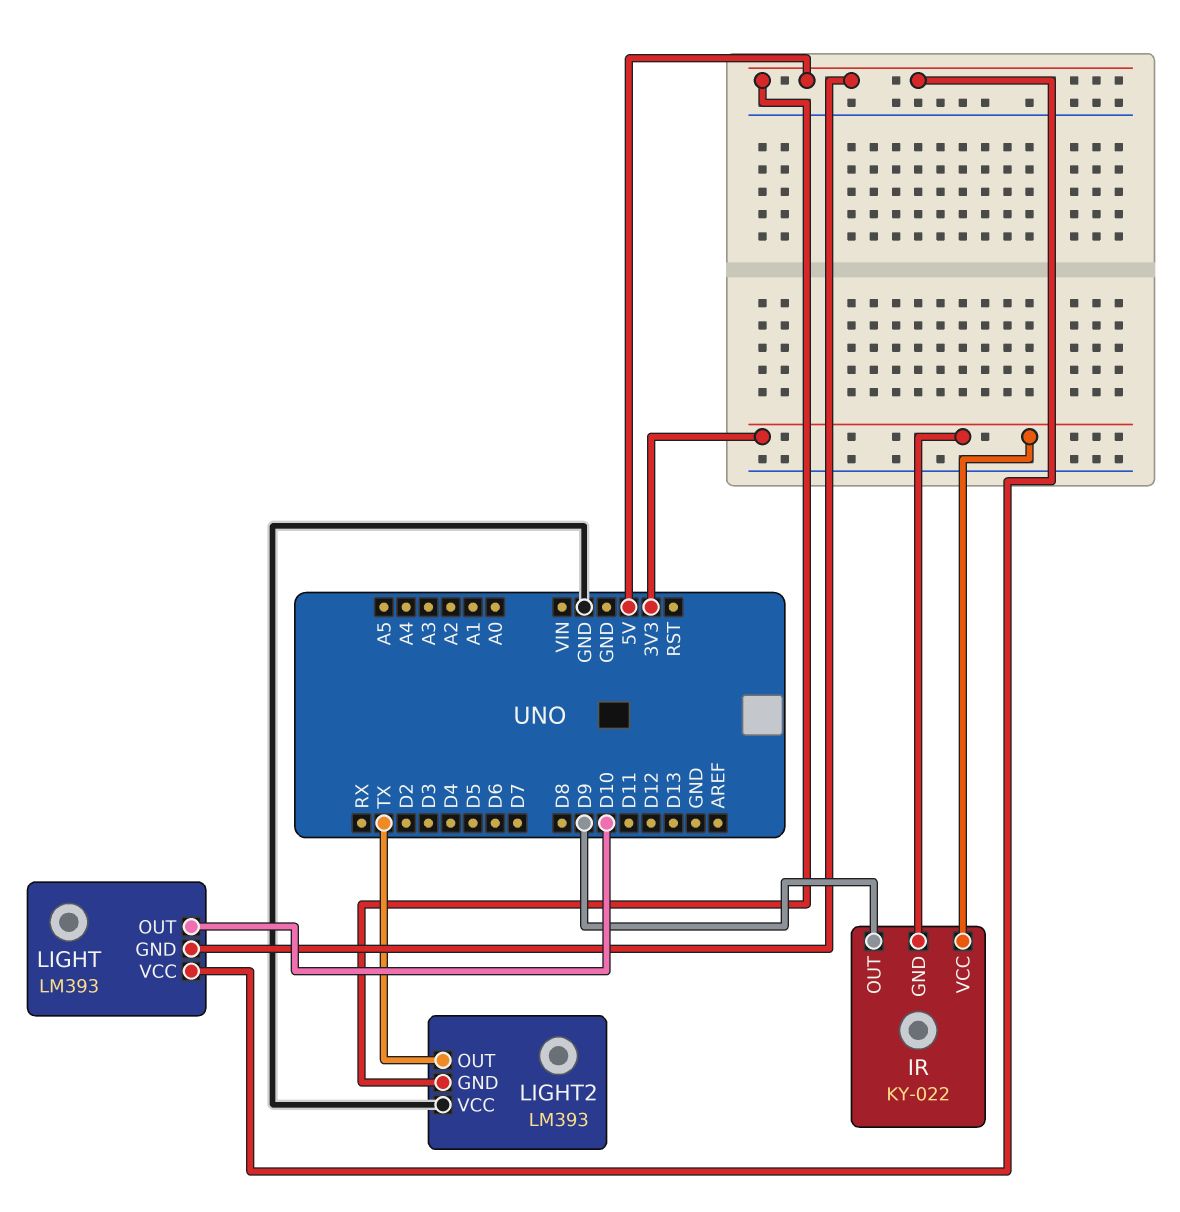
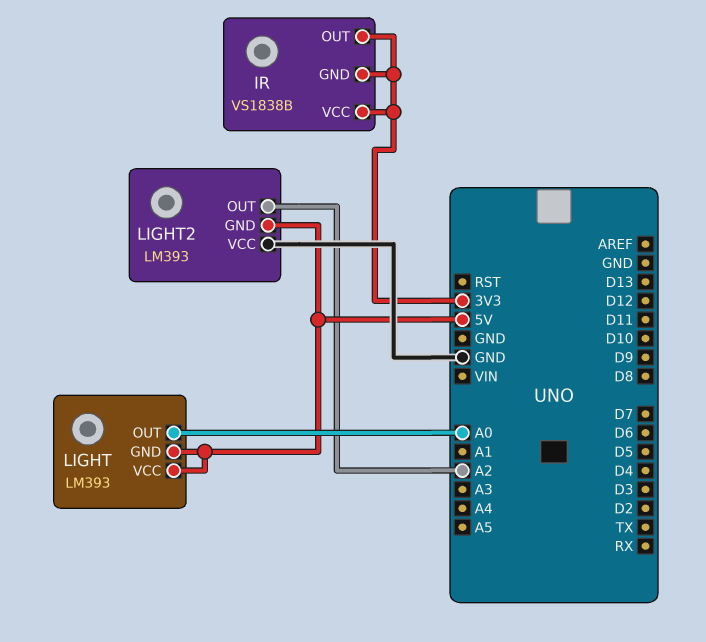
IR: KY-022 -> VS1838B
IR pin OUT: D9 -> 3V3
LIGHT pin OUT: D10 -> A0
LIGHT2 pin OUT: TX -> A2

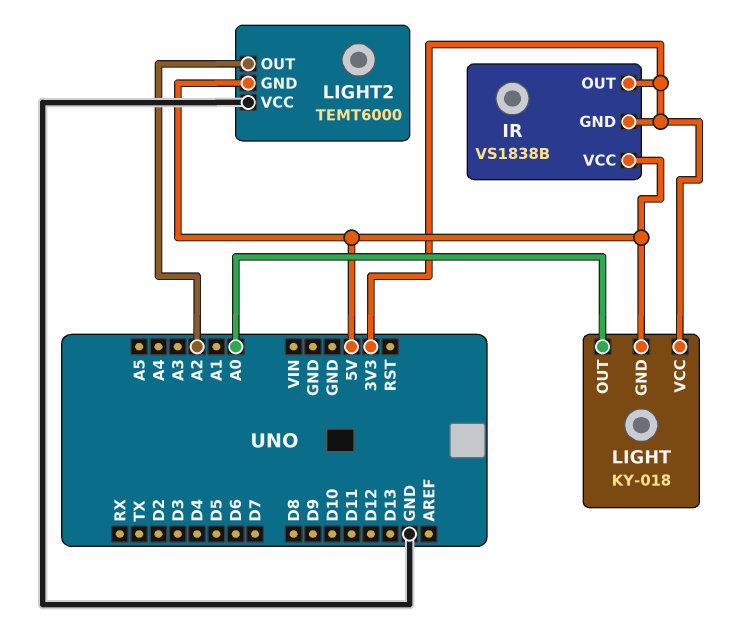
IR pin VCC: 3V3 -> 5V
LIGHT: LM393 -> KY-018
LIGHT pin VCC: 5V -> 3V3
LIGHT2: LM393 -> TEMT6000

